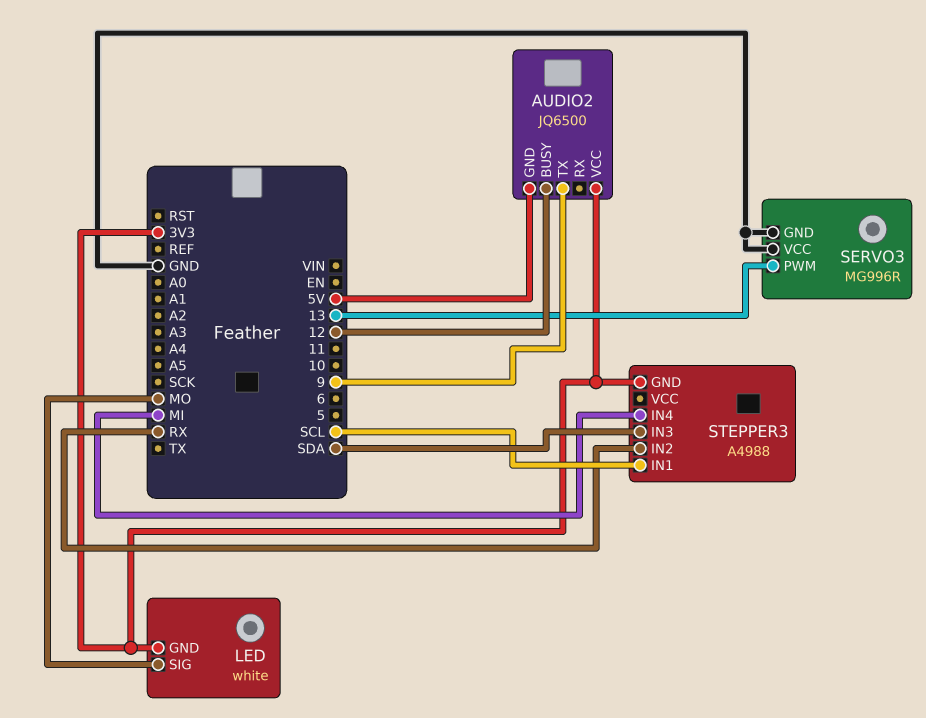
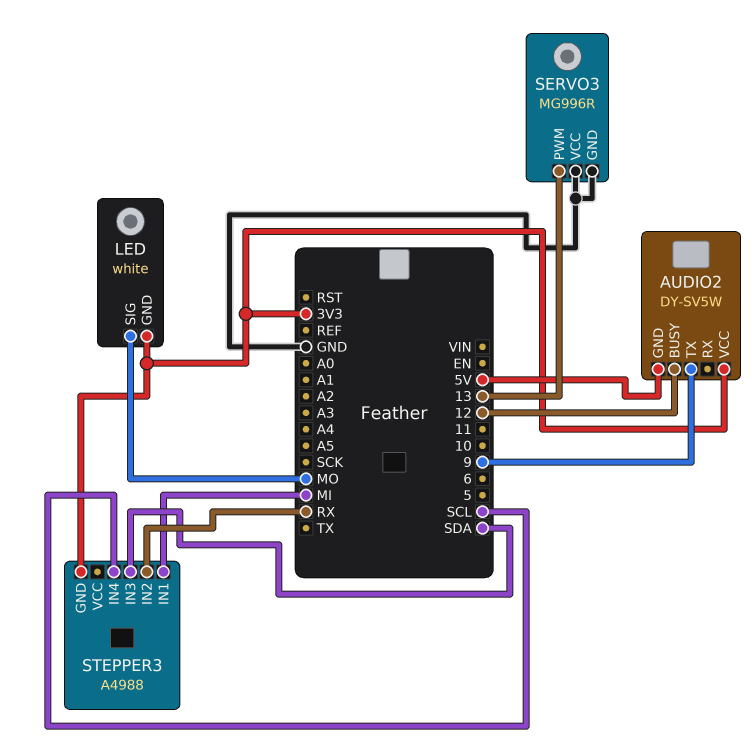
AUDIO2: JQ6500 -> DY-SV5W
STEPPER3 pin IN1: SCL -> MI
STEPPER3 pin IN4: MI -> SCL

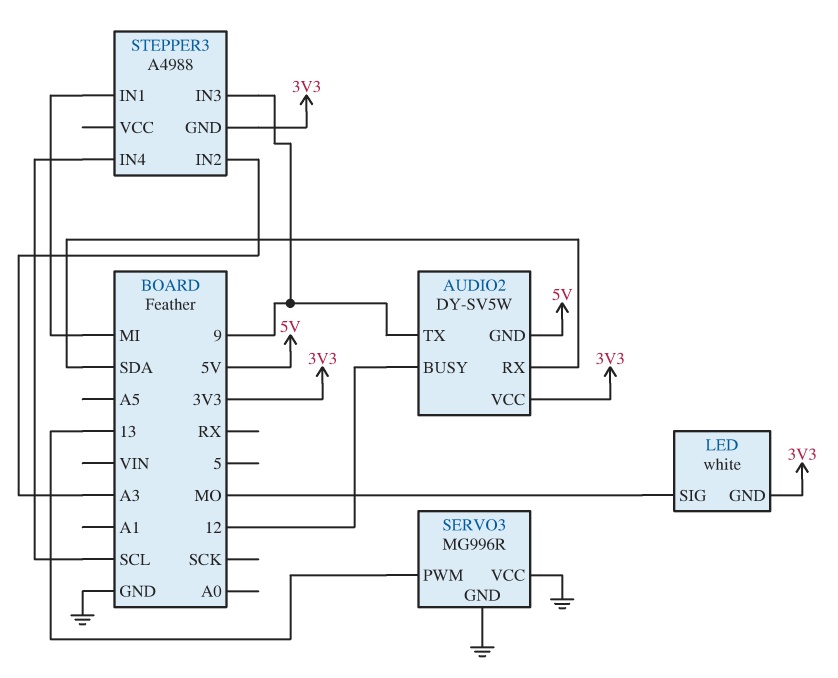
AUDIO2 pin RX: none -> SDA
STEPPER3 pin IN2: RX -> A3
STEPPER3 pin IN3: SDA -> 9

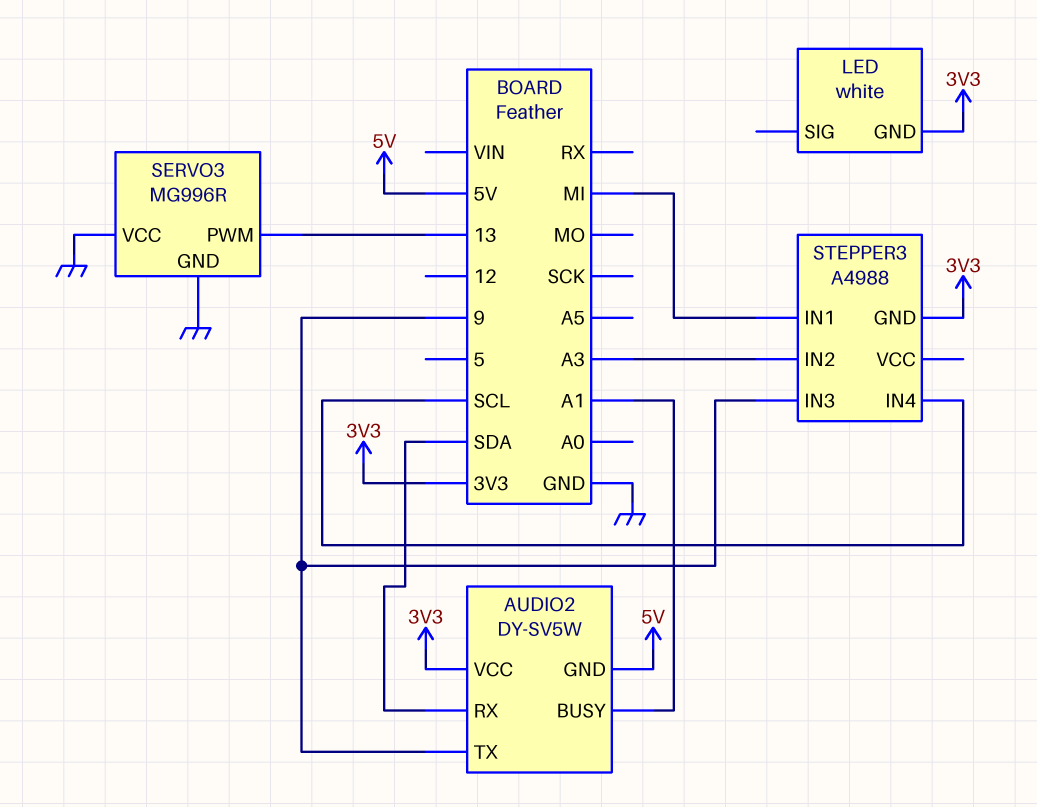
AUDIO2 pin BUSY: 12 -> A1
LED pin SIG: MO -> none

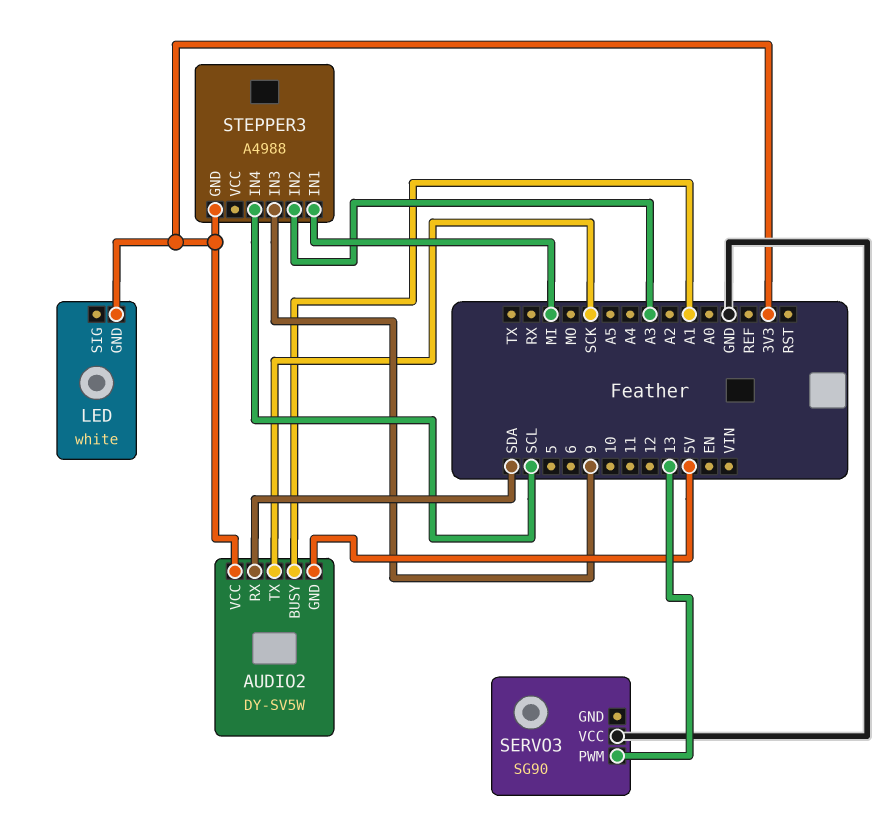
AUDIO2 pin TX: 9 -> SCK
SERVO3: MG996R -> SG90
SERVO3 pin GND: GND -> none

